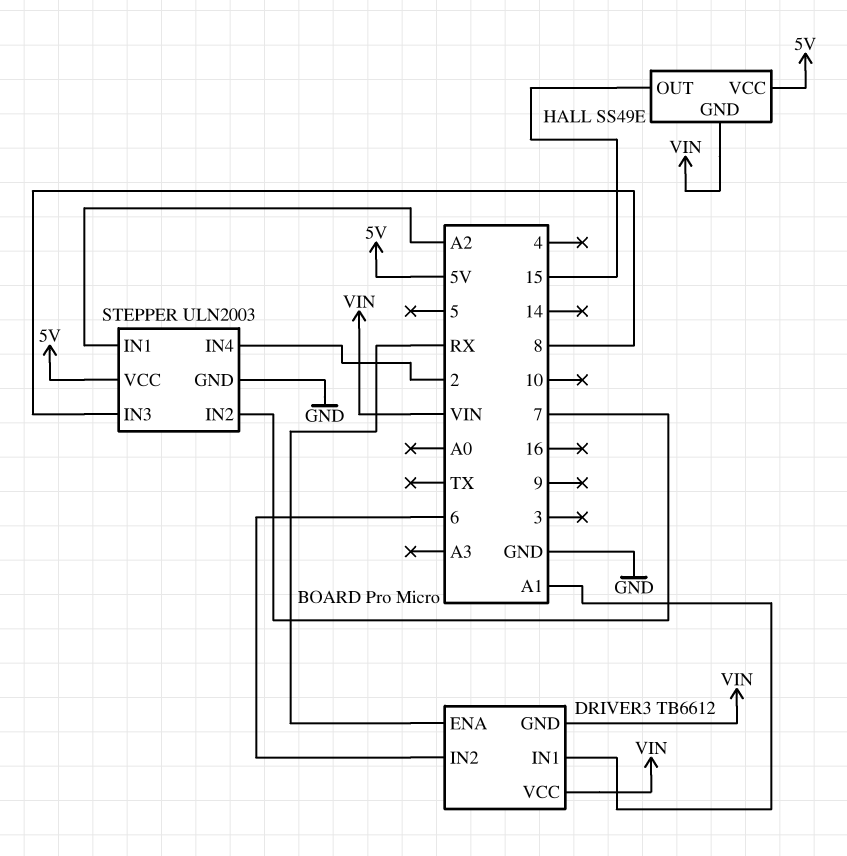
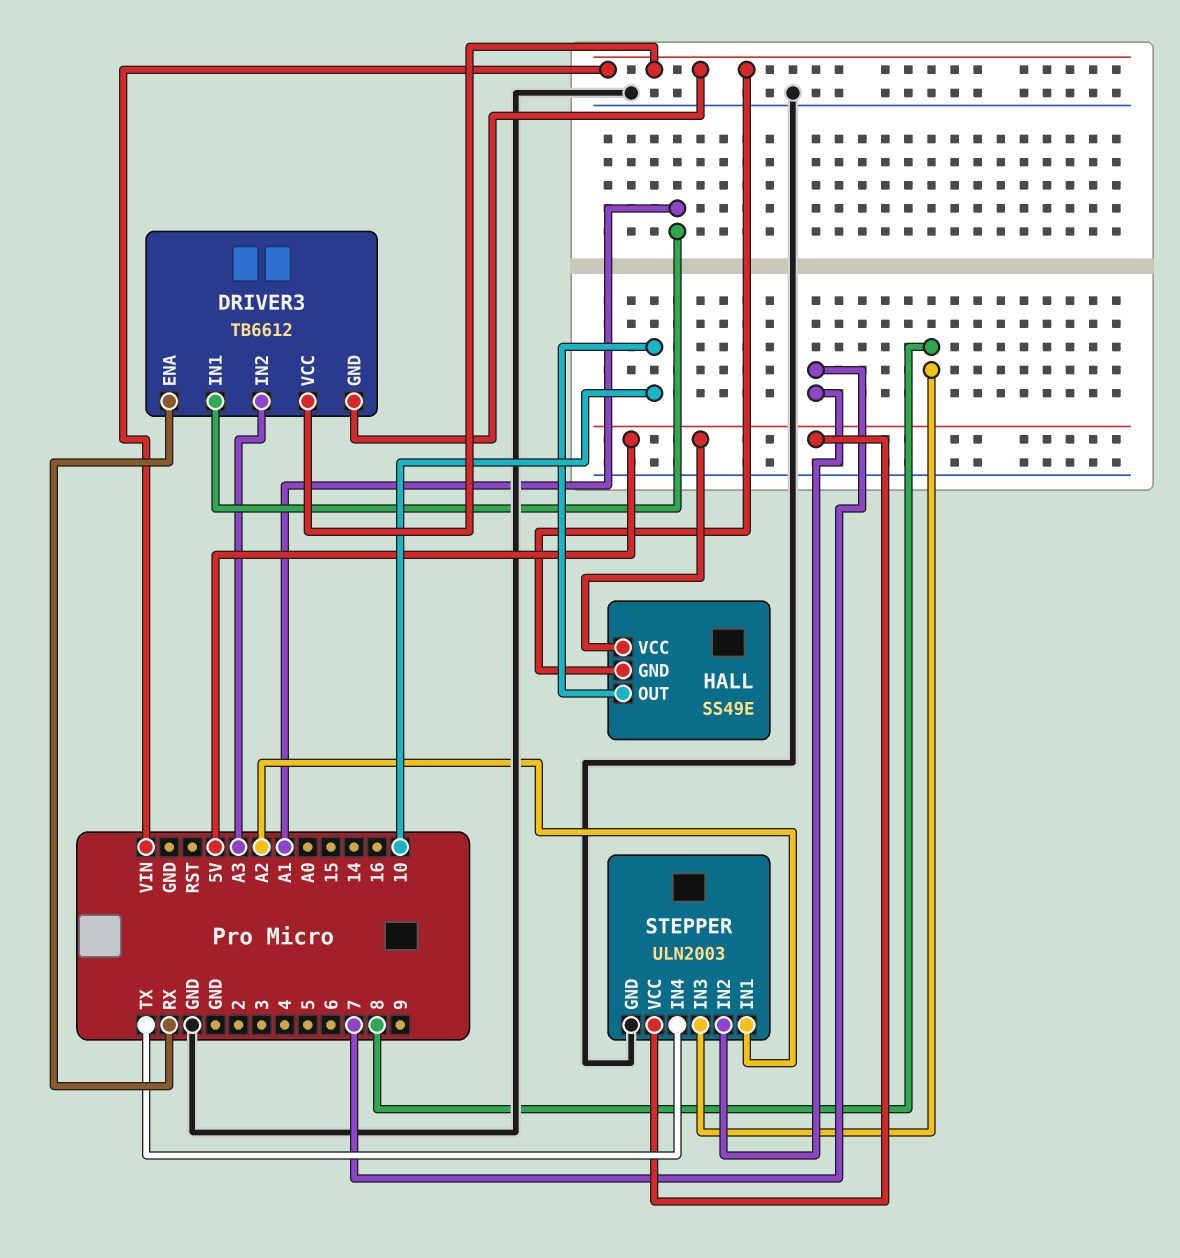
DRIVER3 pin IN2: 6 -> A3
HALL pin OUT: 15 -> 10
STEPPER pin IN4: 2 -> TX

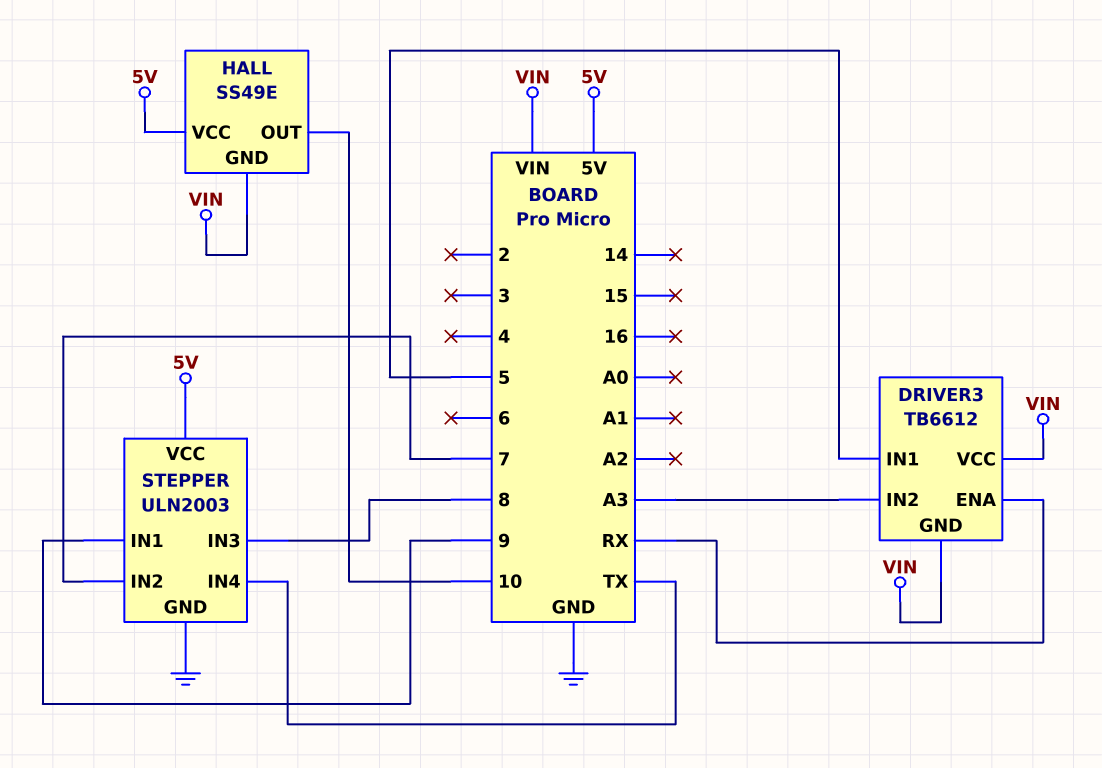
DRIVER3 pin IN1: A1 -> 5
STEPPER pin IN1: A2 -> 9

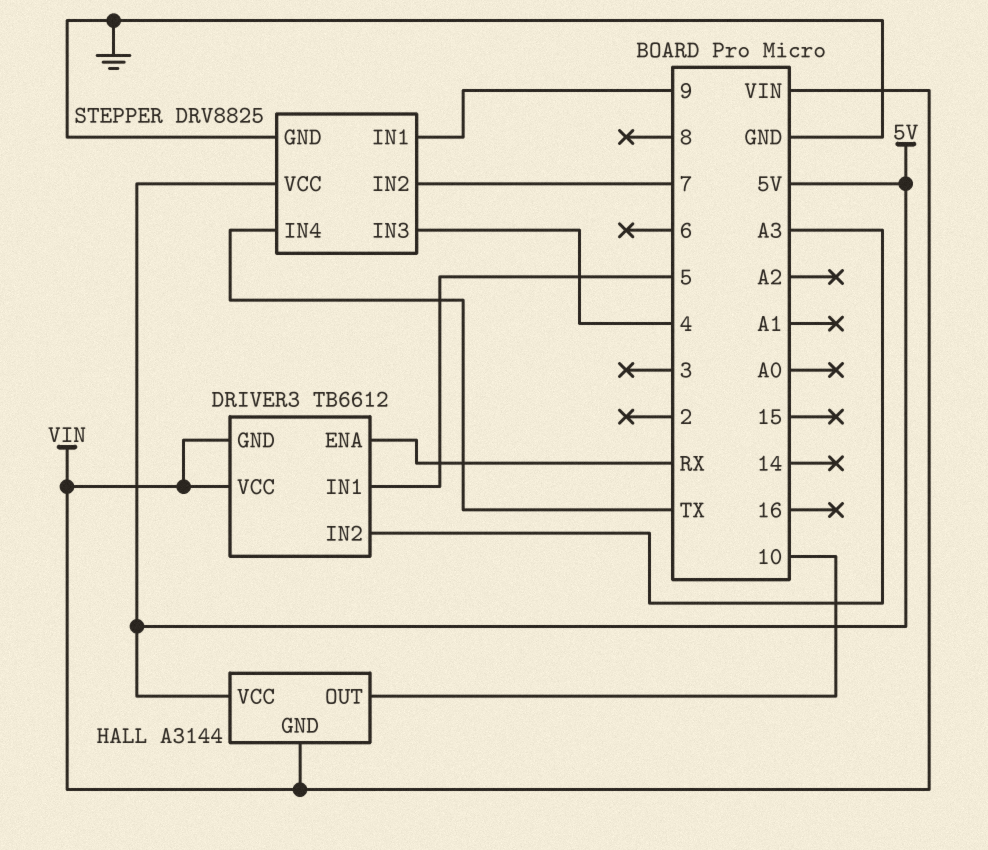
HALL: SS49E -> A3144
STEPPER: ULN2003 -> DRV8825
STEPPER pin IN3: 8 -> 4

